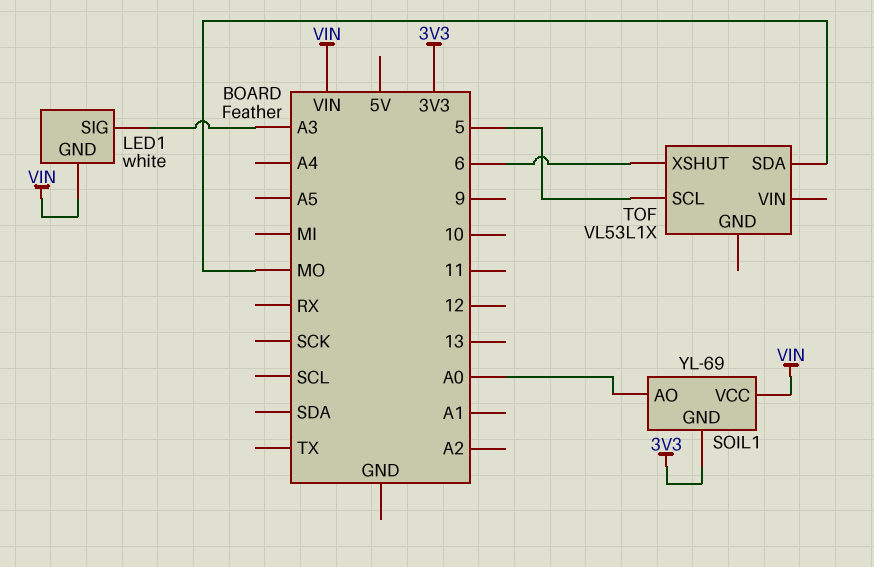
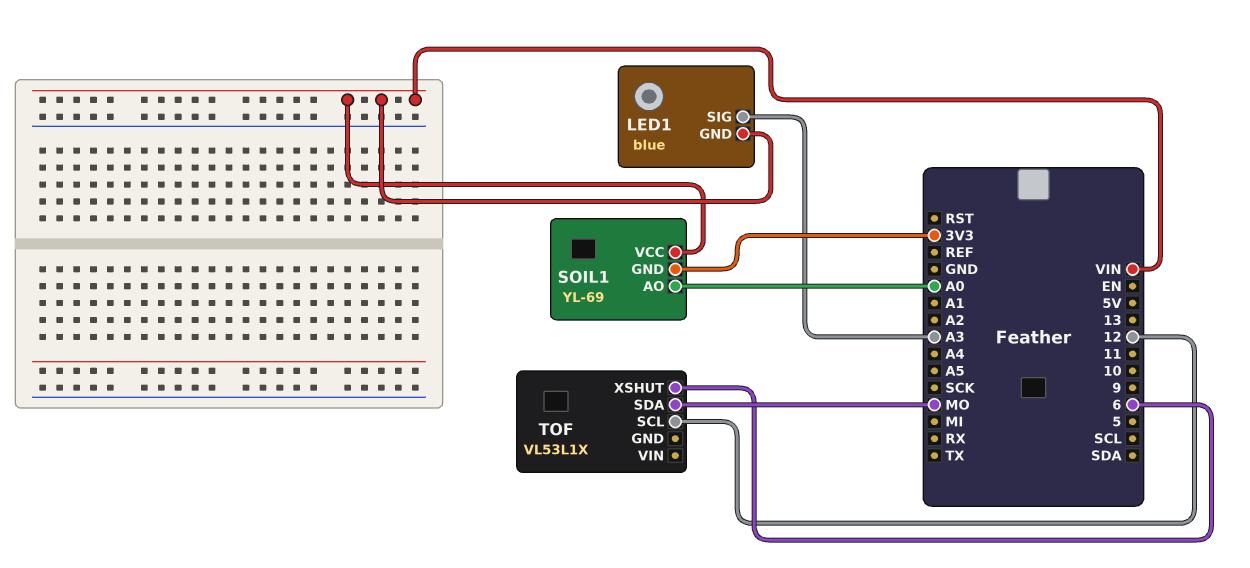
LED1: white -> blue
TOF pin SCL: 5 -> 12

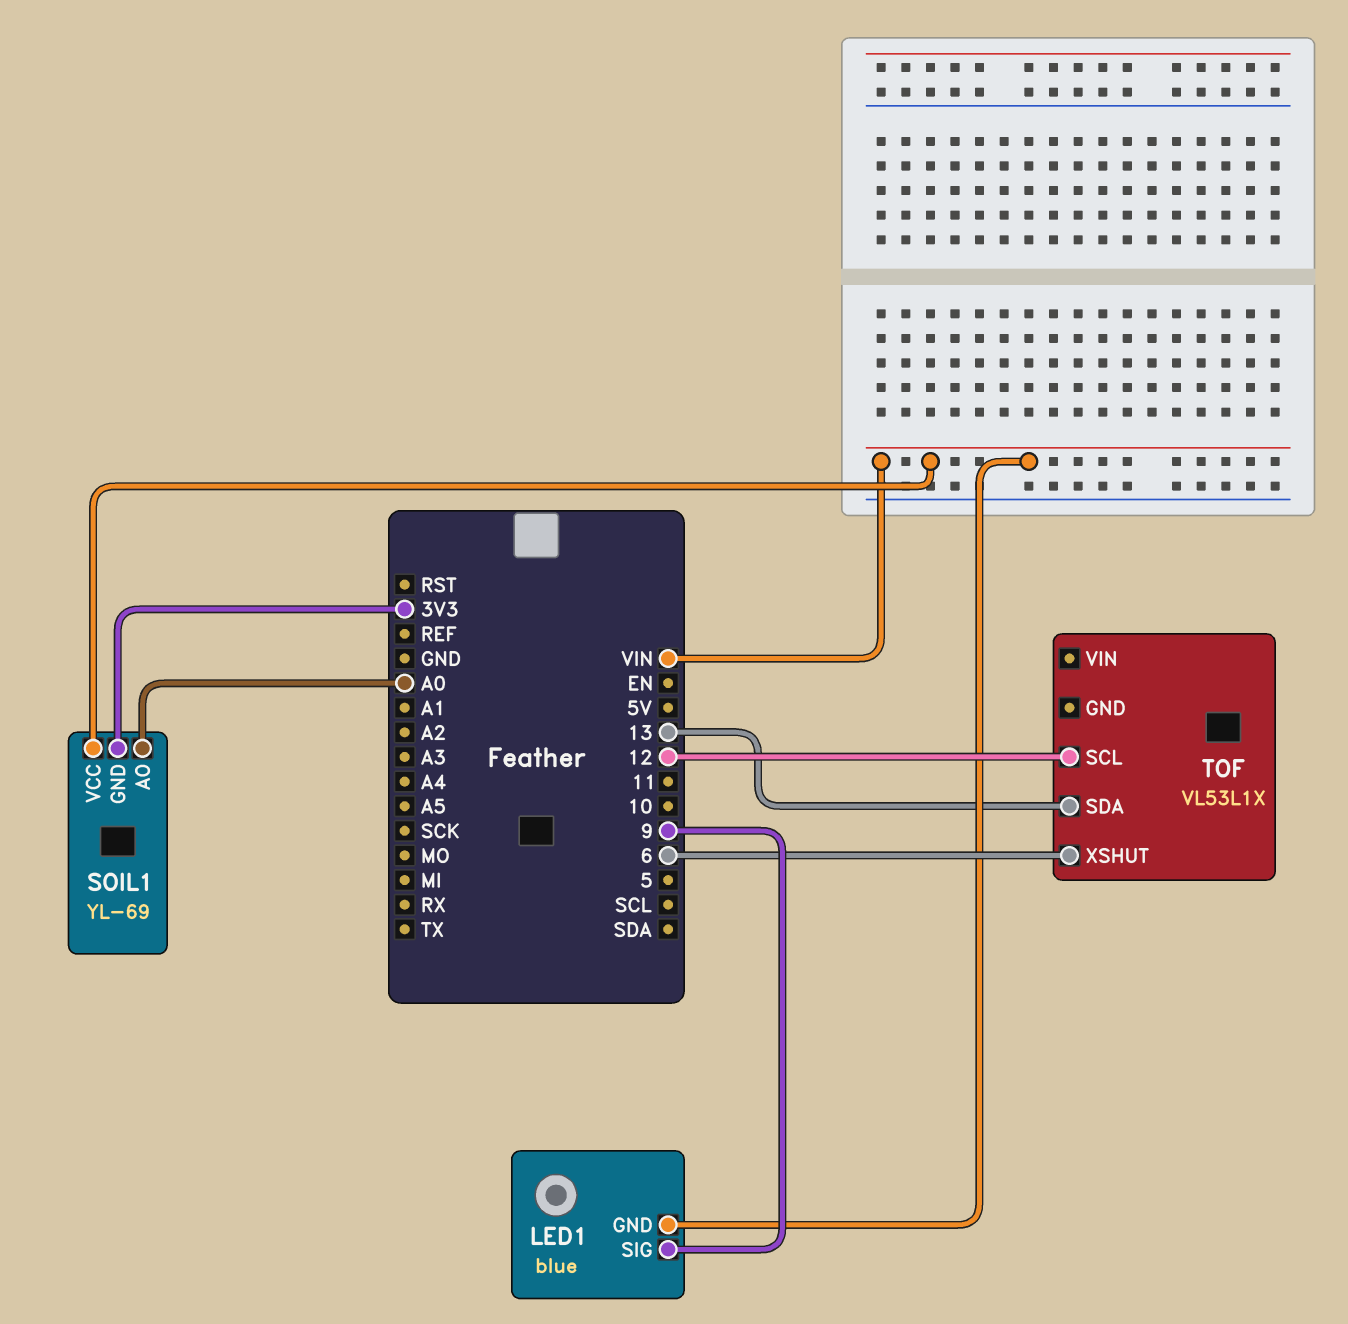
LED1 pin SIG: A3 -> 9
TOF pin SDA: MO -> 13

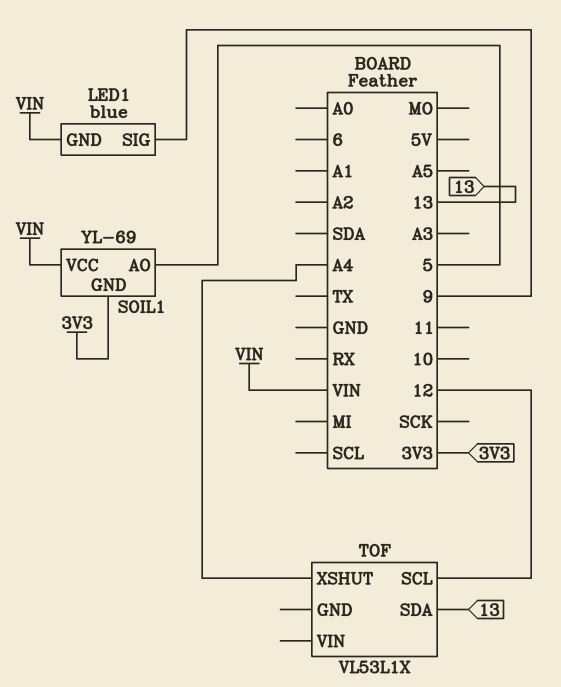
SOIL1 pin AO: A0 -> 5
TOF pin XSHUT: 6 -> A4

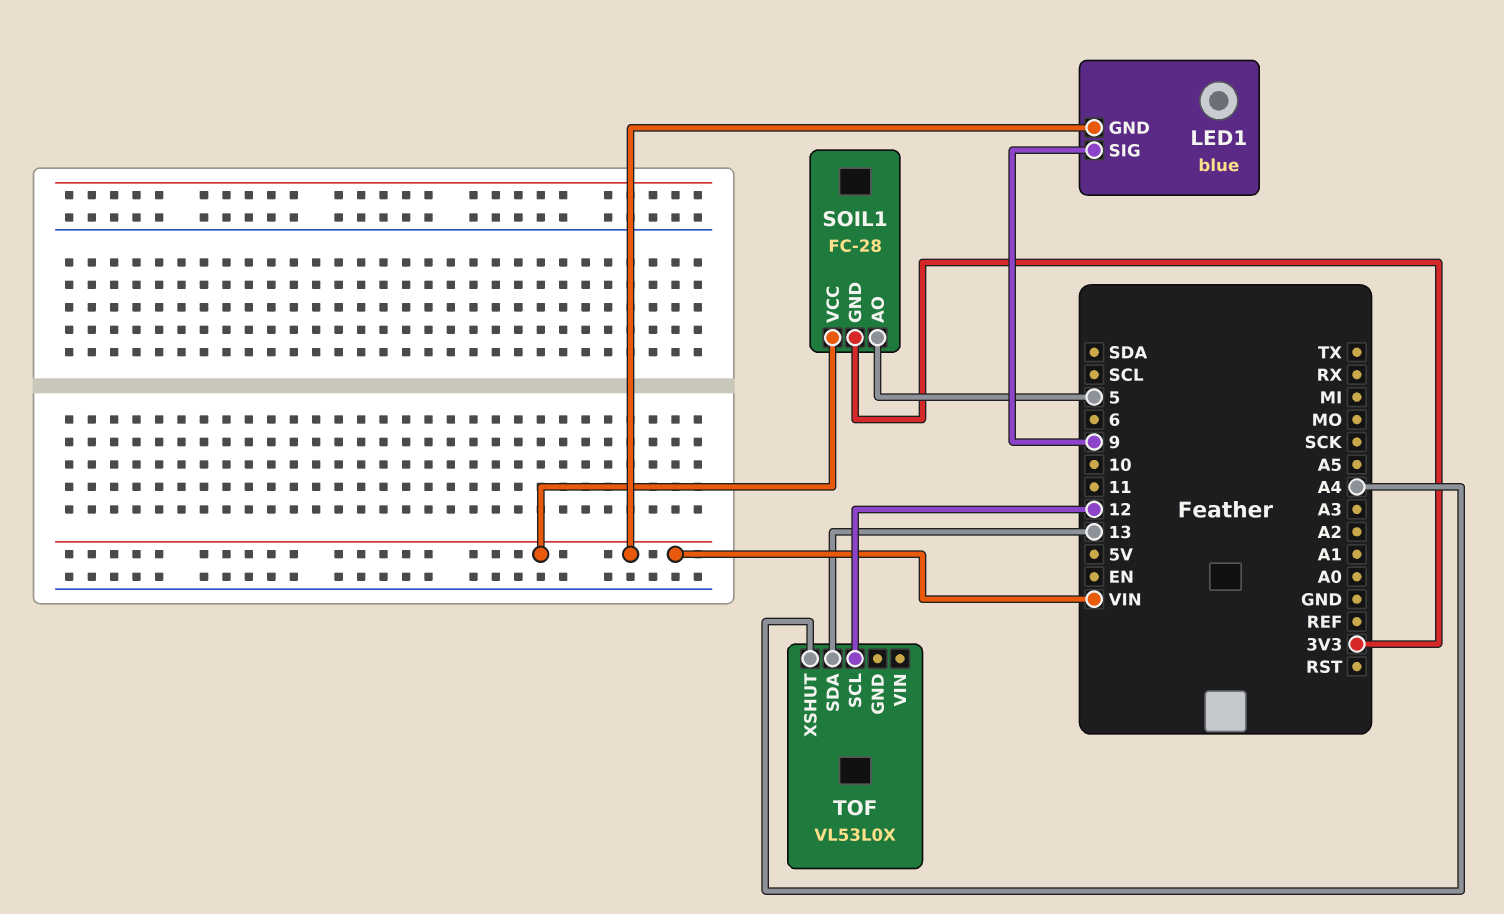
SOIL1: YL-69 -> FC-28
TOF: VL53L1X -> VL53L0X

